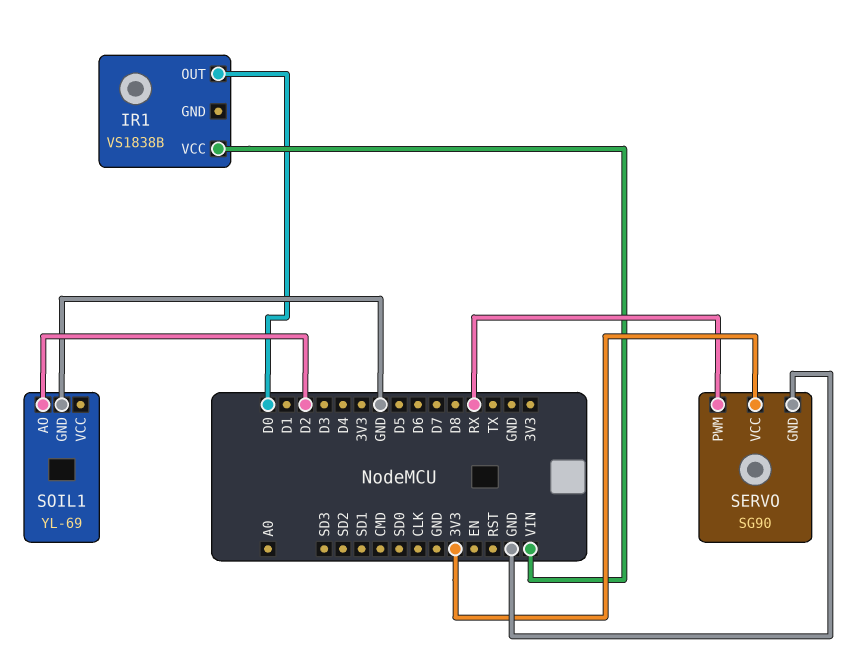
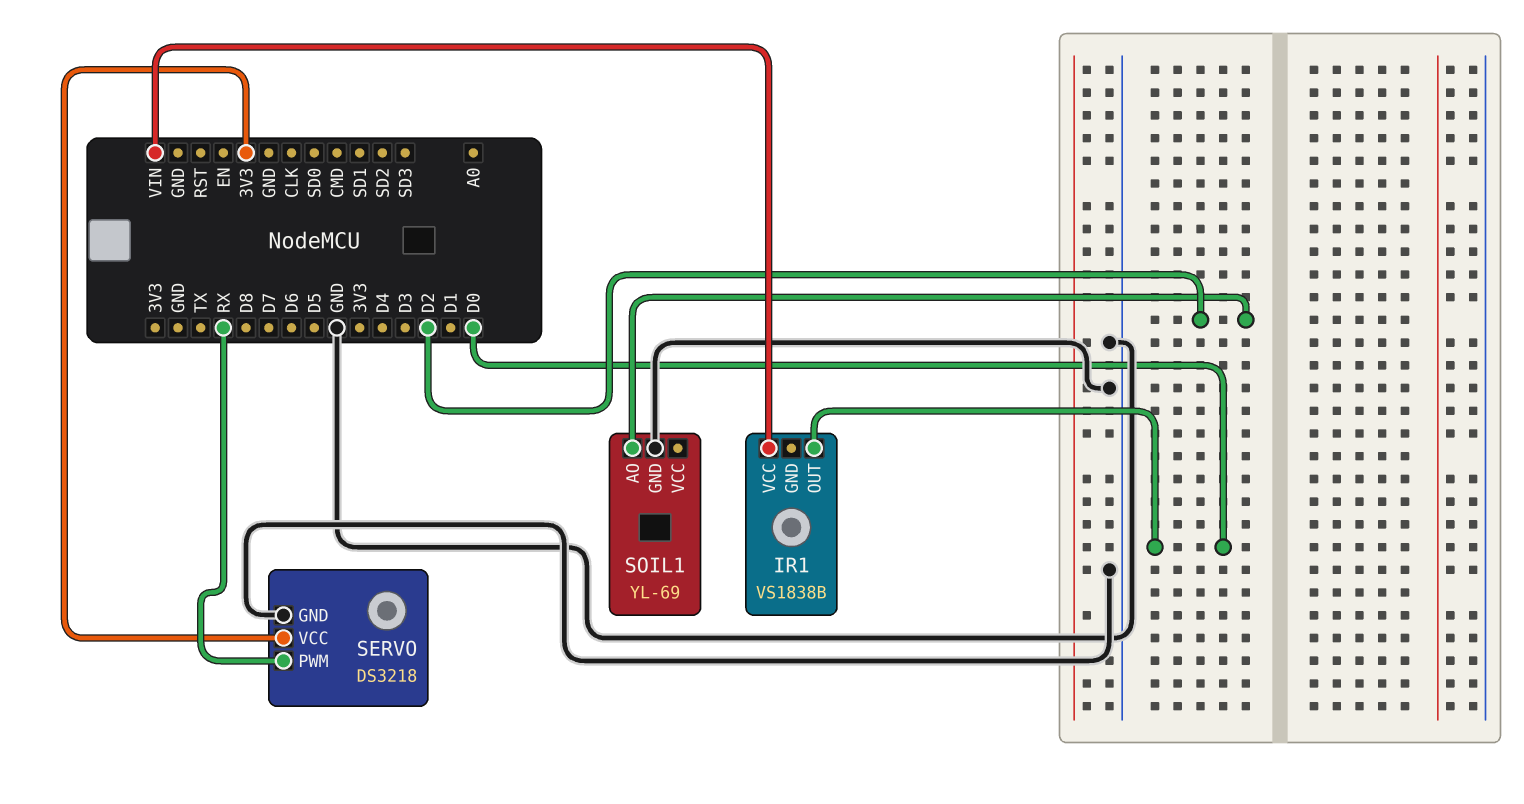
SERVO: SG90 -> DS3218

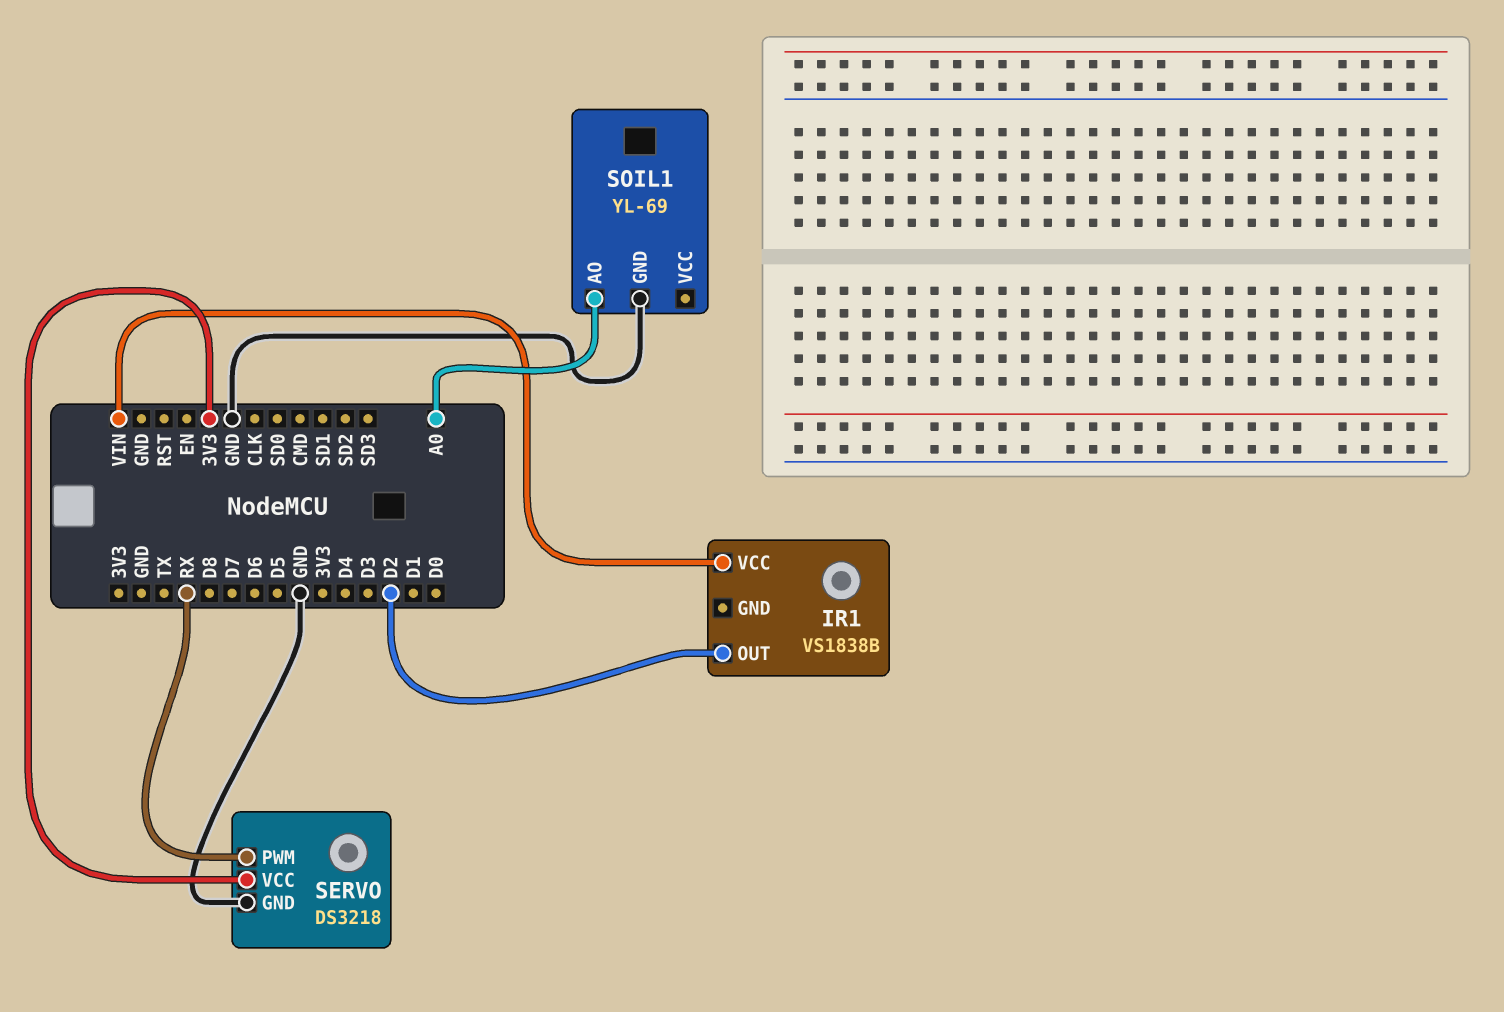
IR1 pin OUT: D0 -> D2
SOIL1 pin AO: D2 -> A0

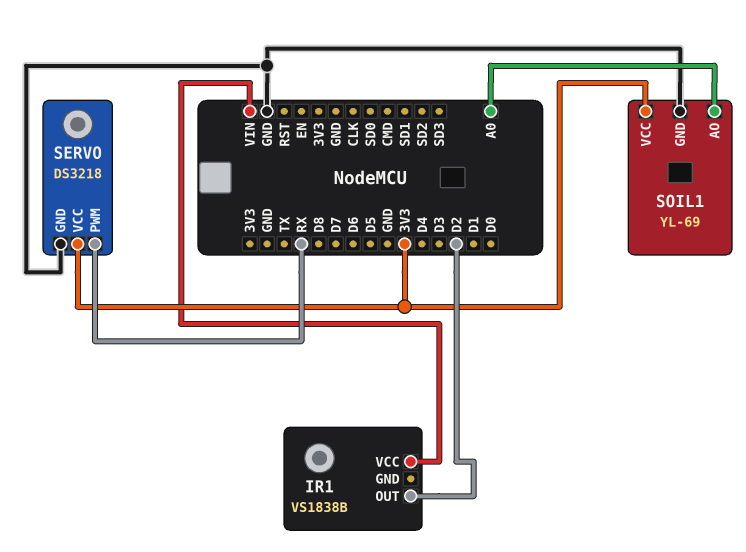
SOIL1 pin VCC: none -> 3V3

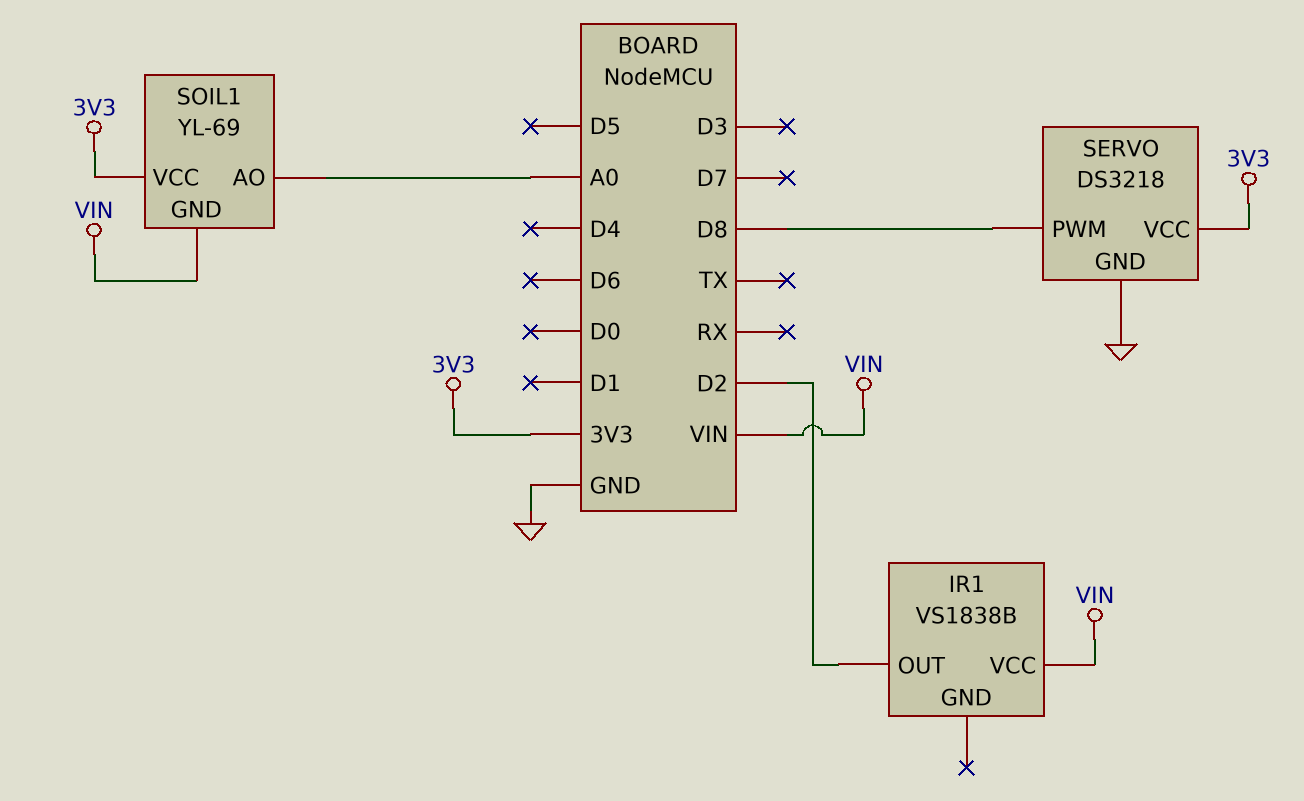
SERVO pin PWM: RX -> D8
SOIL1 pin GND: GND -> VIN

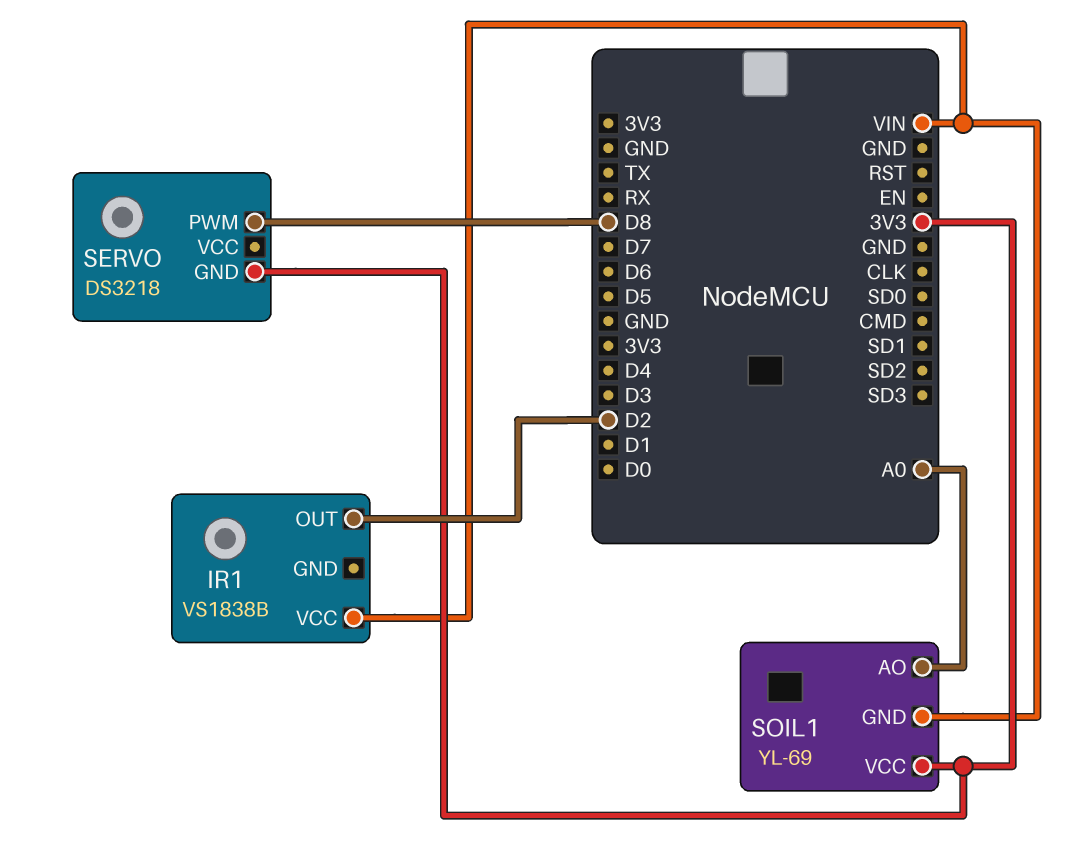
SERVO pin GND: GND -> 3V3
SERVO pin VCC: 3V3 -> none

